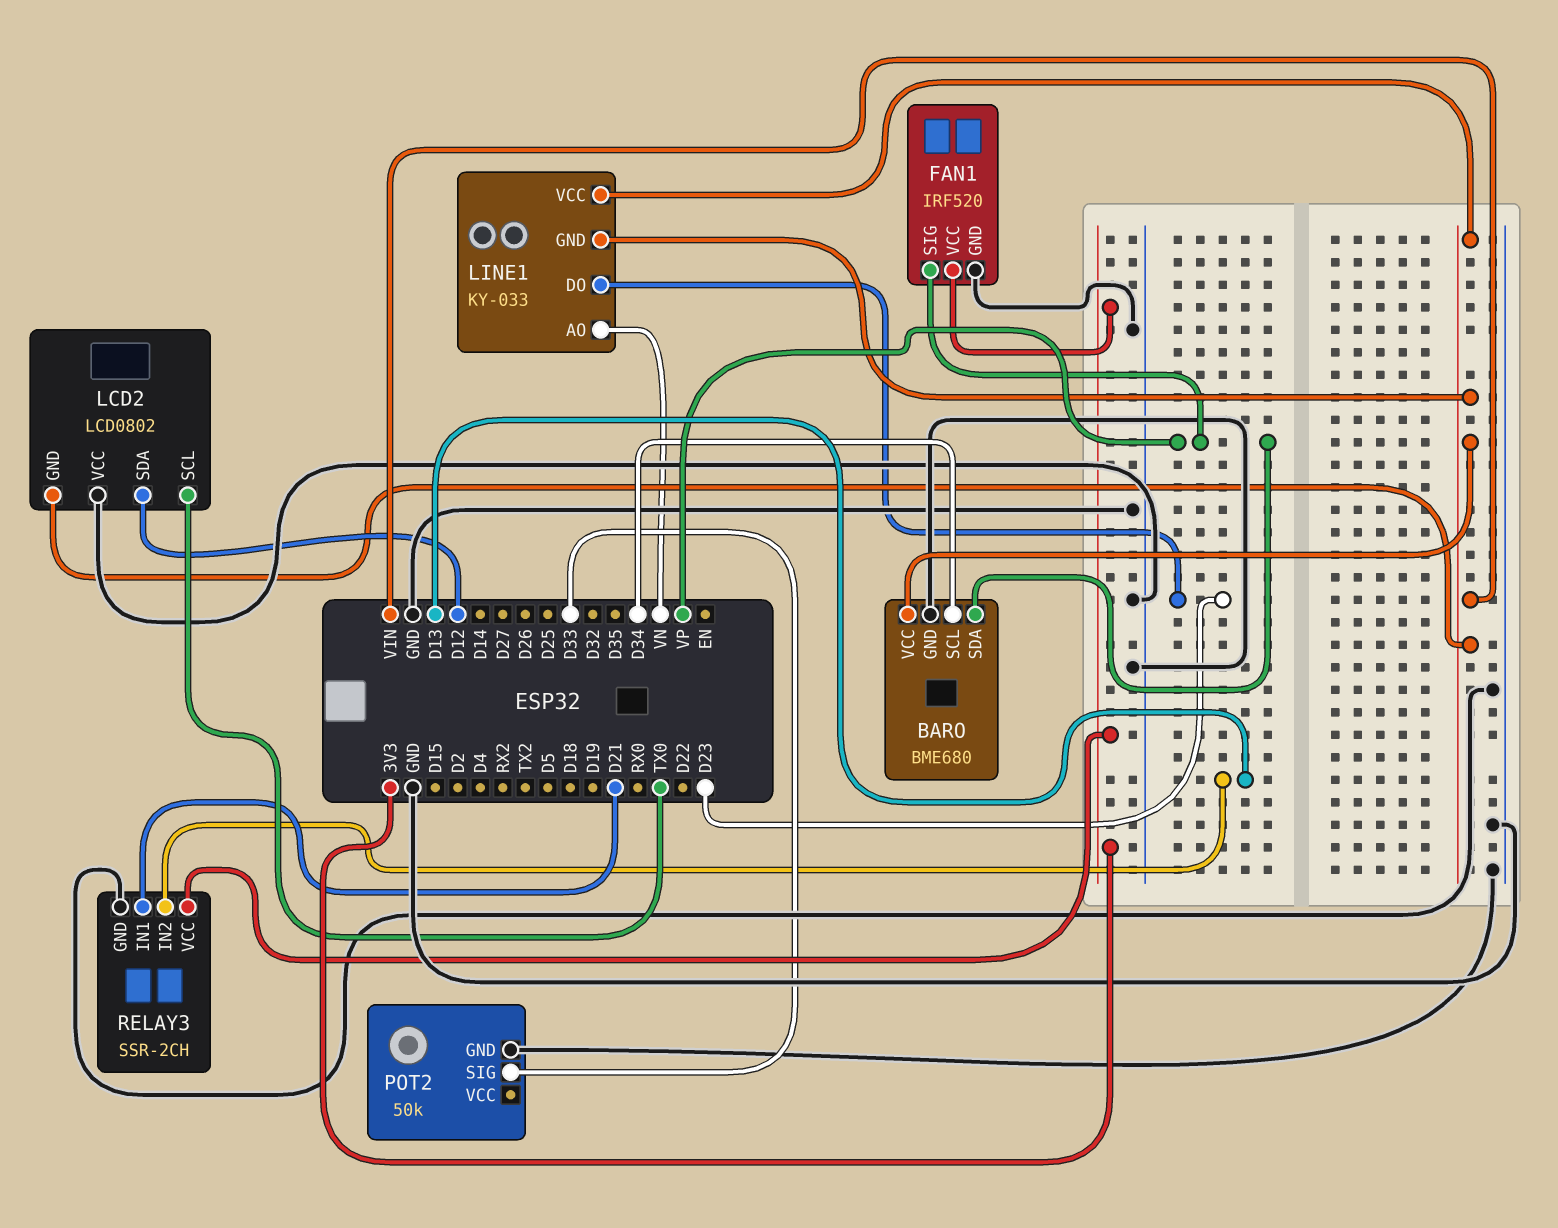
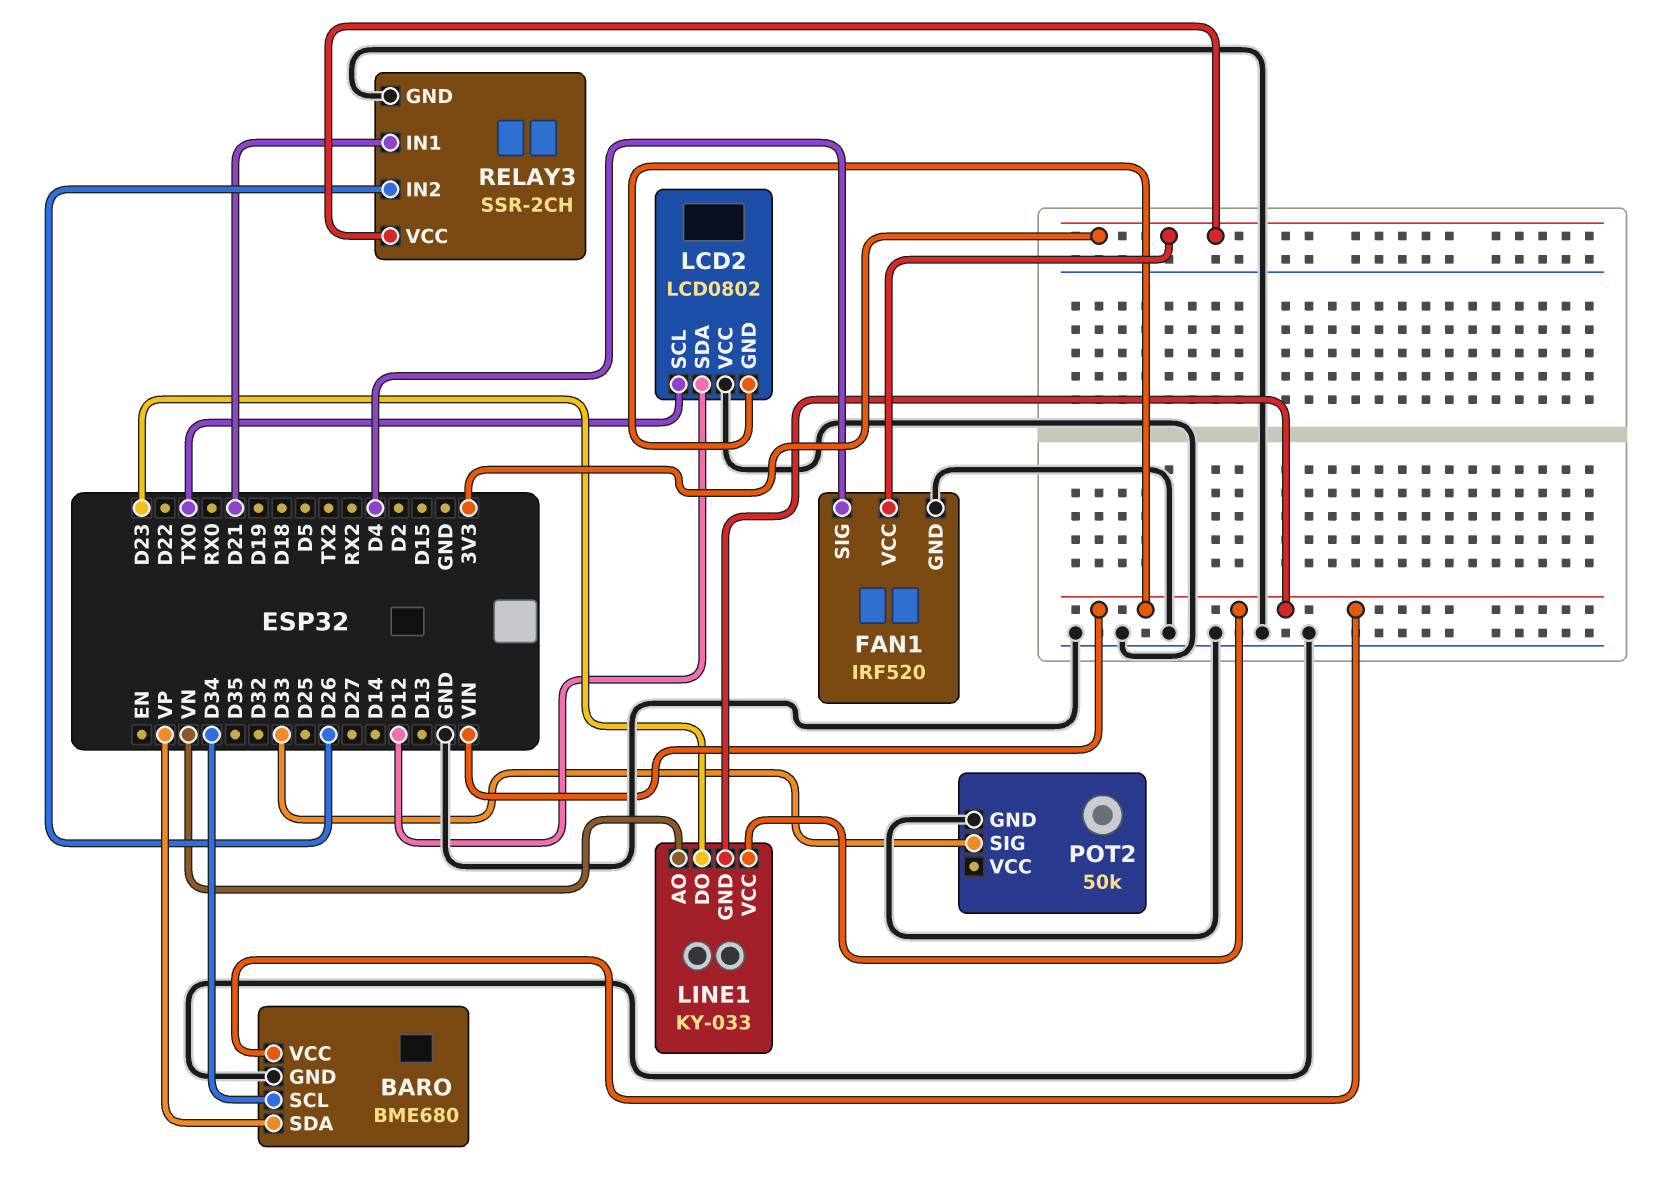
FAN1 pin SIG: VP -> D4
RELAY3 pin IN2: D13 -> D26

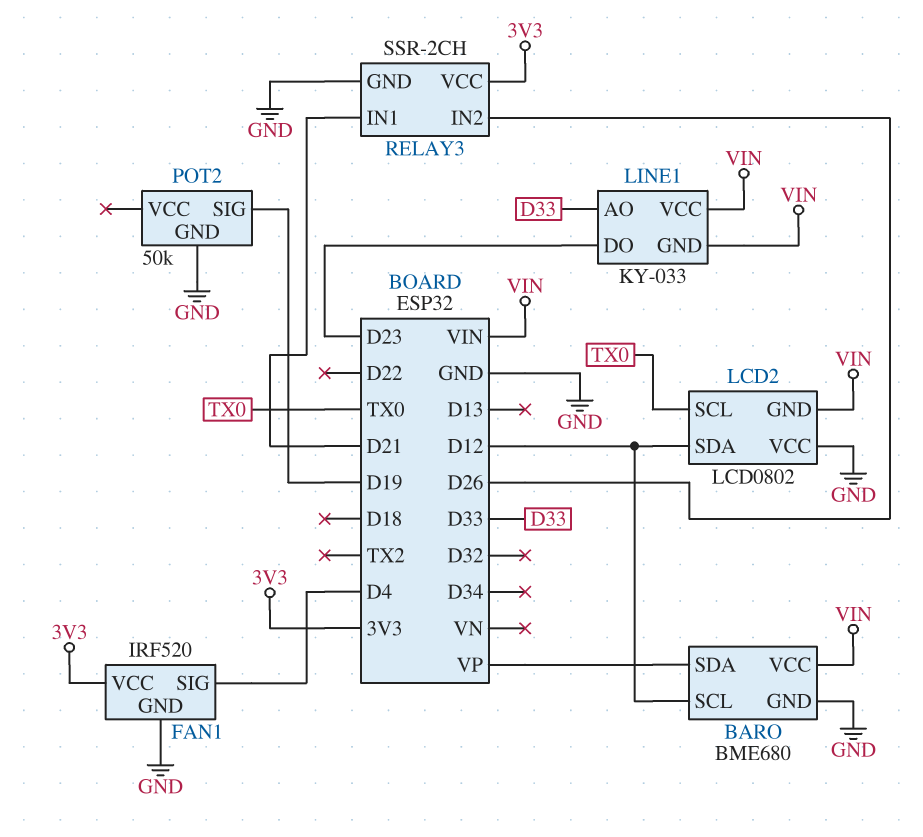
BARO pin SCL: D34 -> D12
LINE1 pin AO: VN -> D33
POT2 pin SIG: D33 -> D19

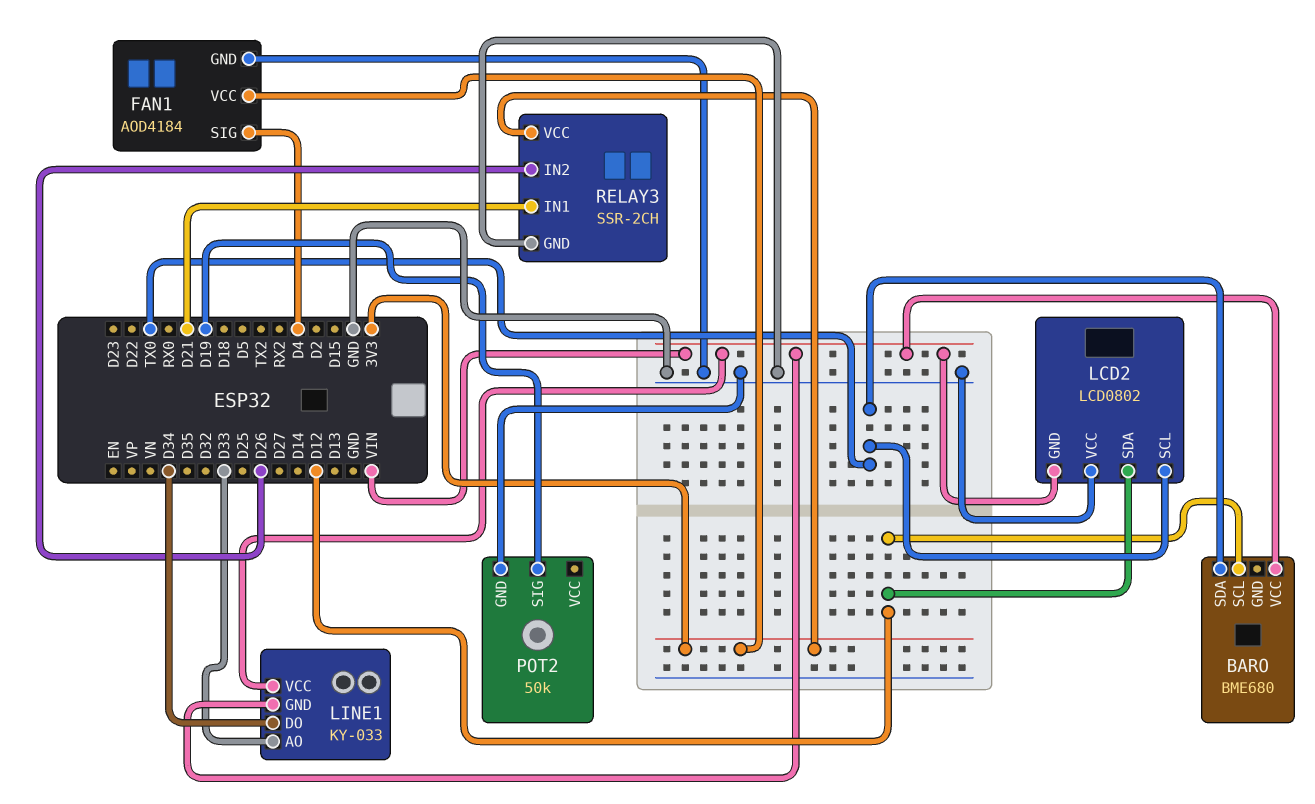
BARO pin GND: GND -> none
BARO pin SDA: VP -> TX0
FAN1: IRF520 -> AOD4184
LINE1 pin DO: D23 -> D34

